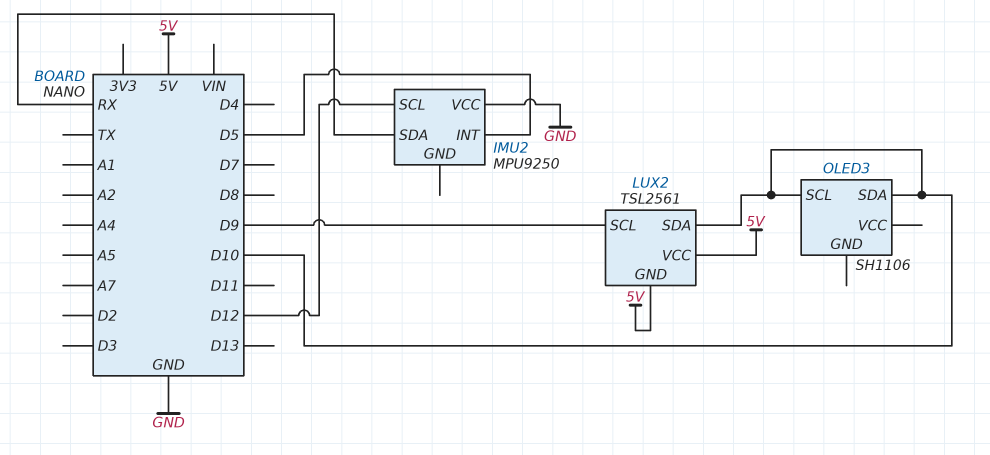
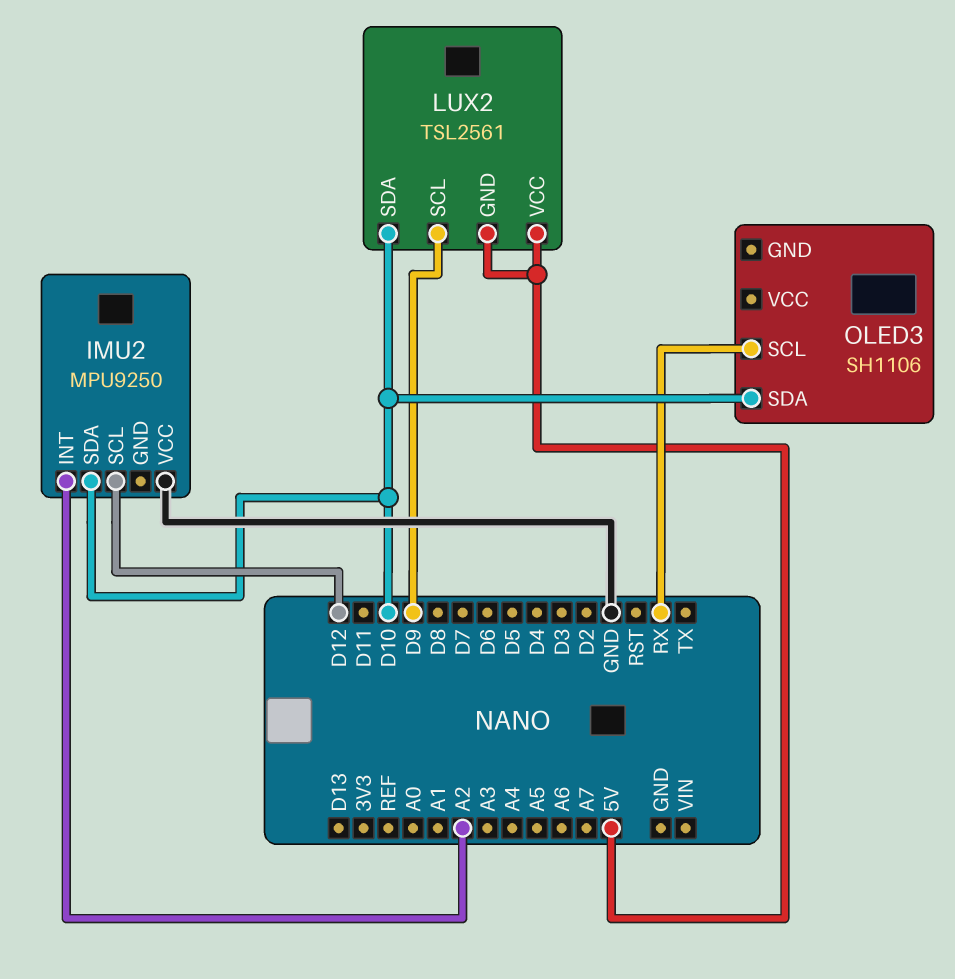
IMU2 pin INT: D5 -> A2
IMU2 pin SDA: RX -> D10
OLED3 pin SCL: D10 -> RX

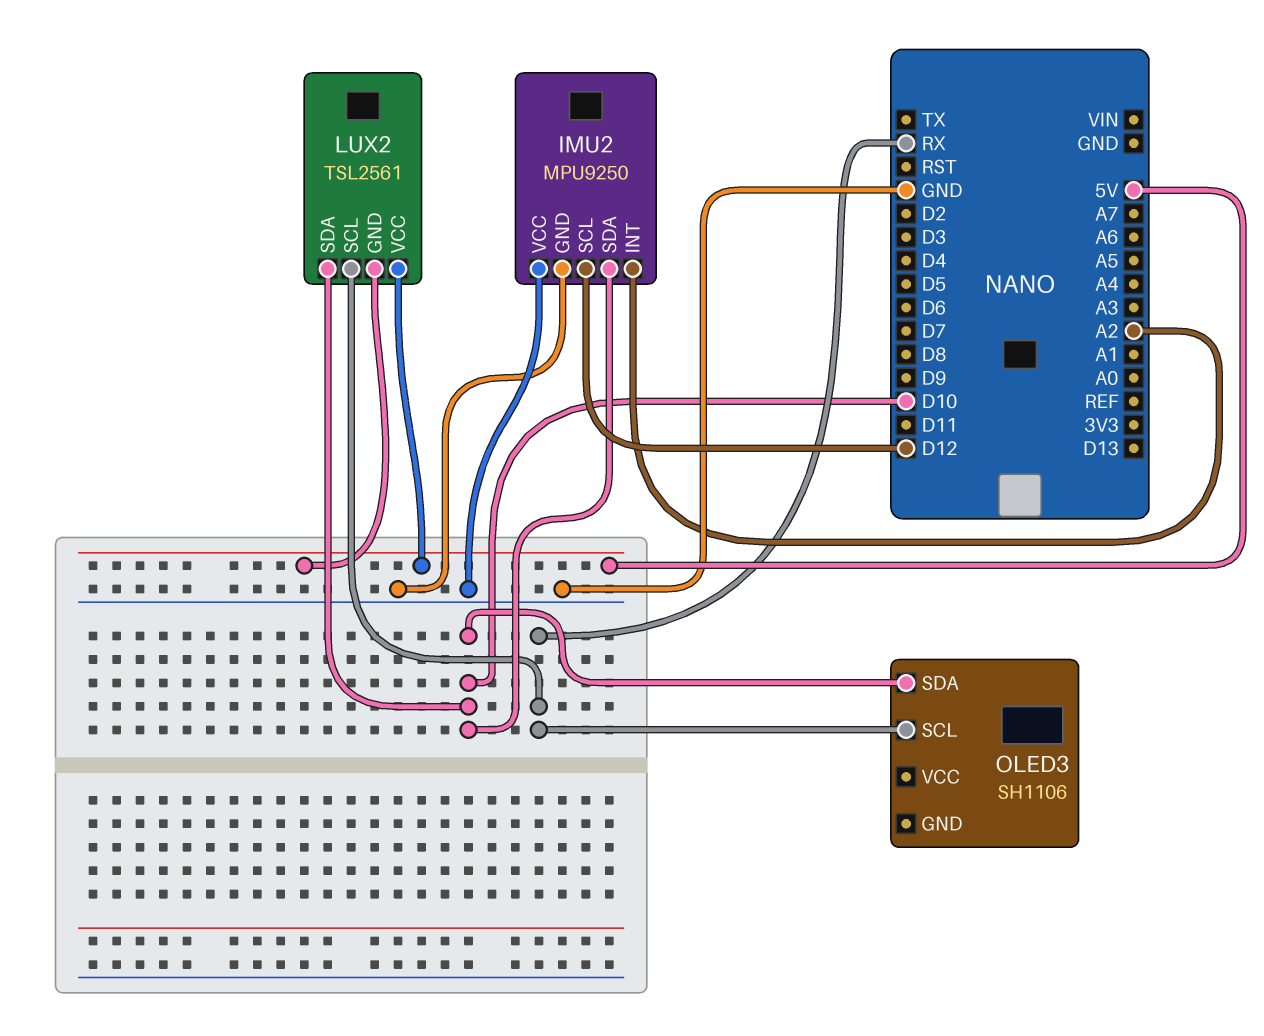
IMU2 pin GND: none -> GND
LUX2 pin SCL: D9 -> RX

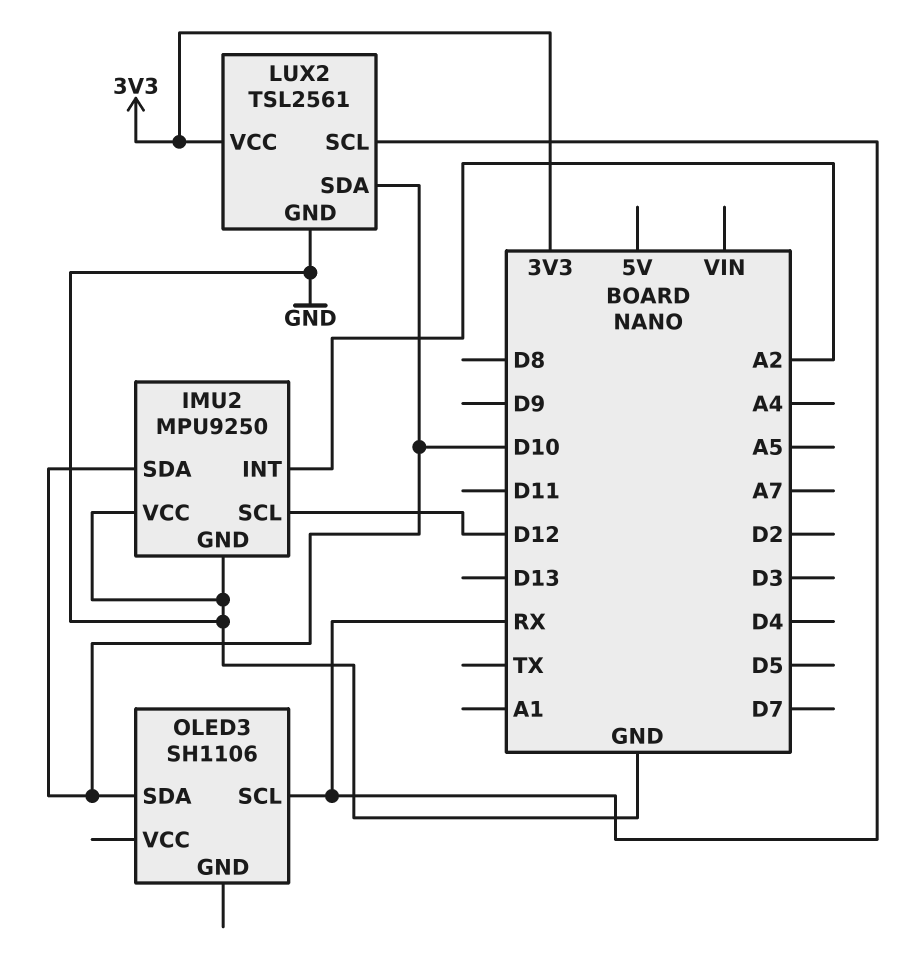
LUX2 pin GND: 5V -> GND
LUX2 pin VCC: 5V -> 3V3

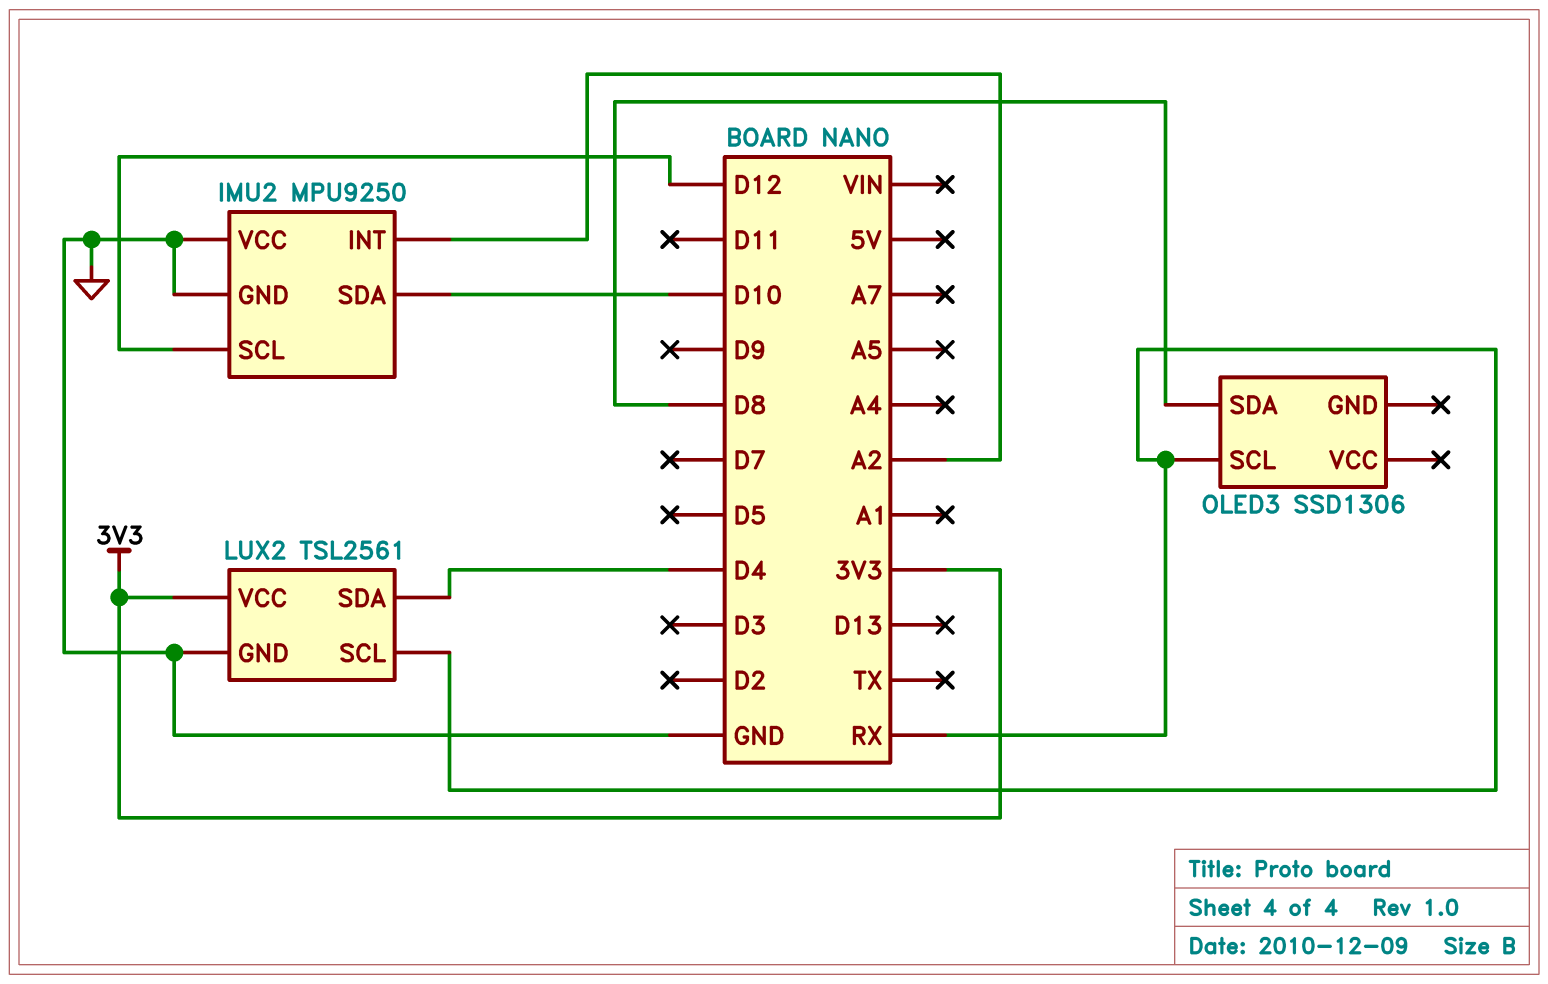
LUX2 pin SDA: D10 -> D4
OLED3: SH1106 -> SSD1306
OLED3 pin SDA: D10 -> D8

